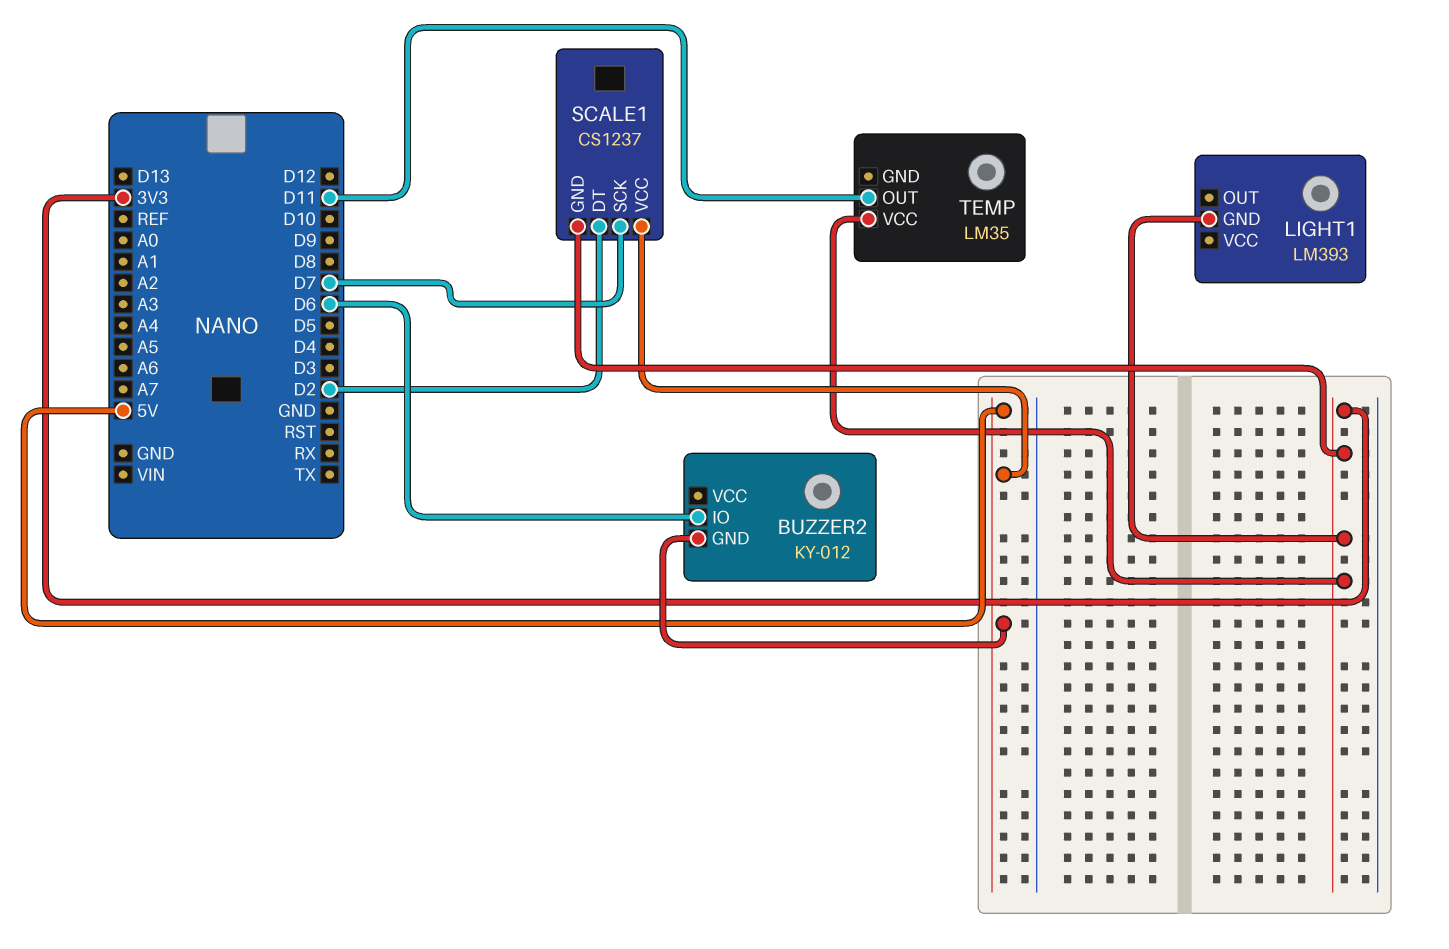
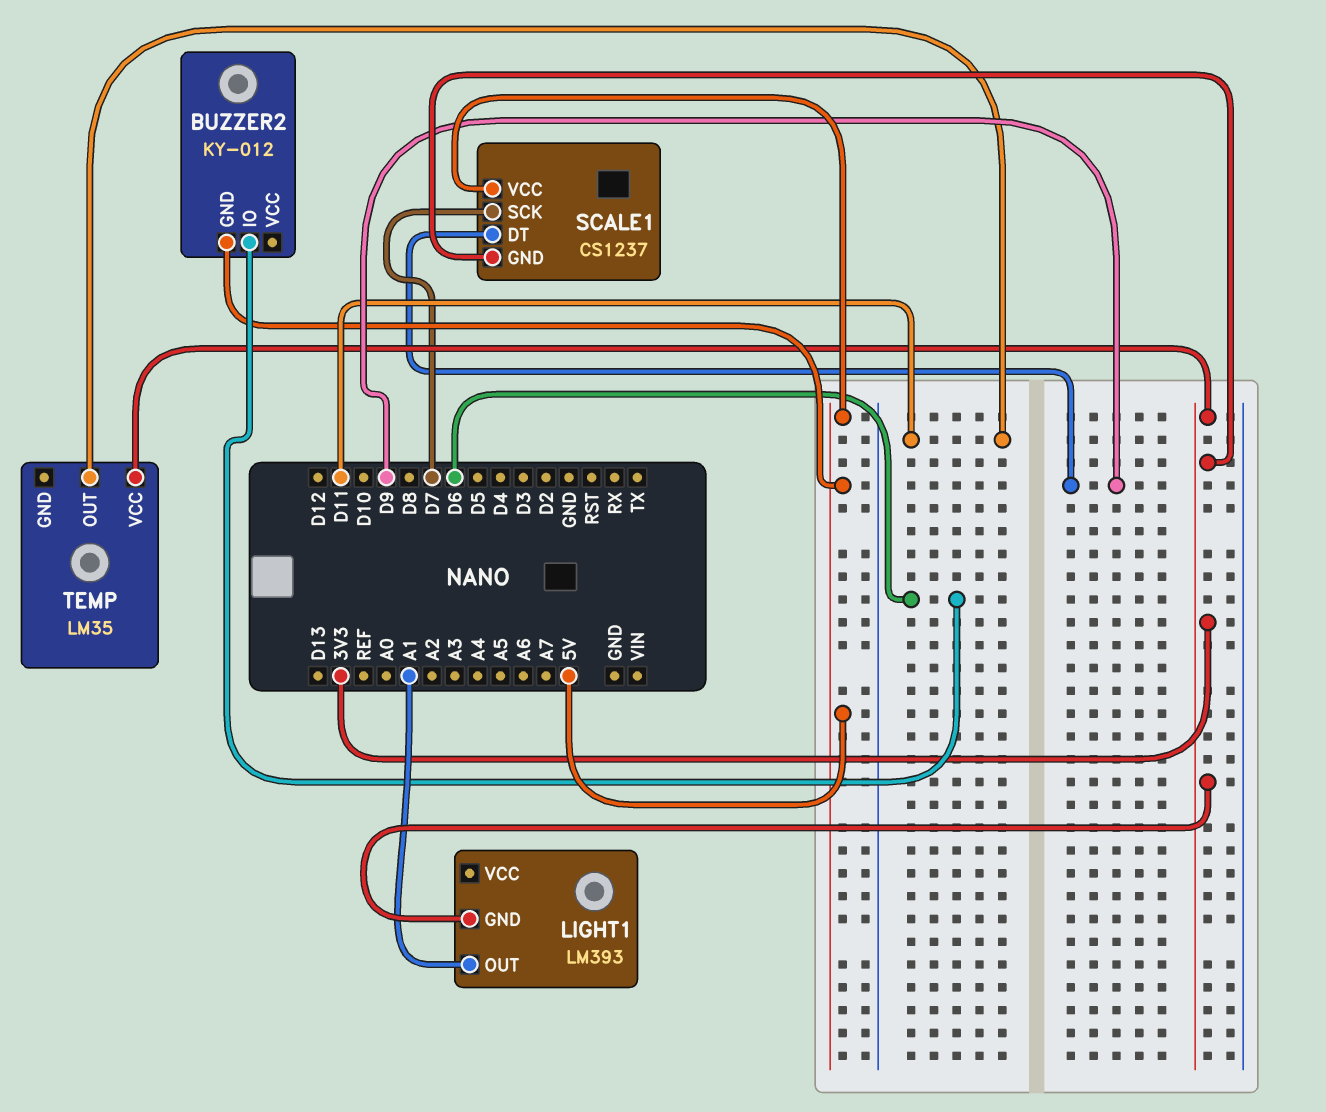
LIGHT1 pin OUT: none -> A1
SCALE1 pin DT: D2 -> D9

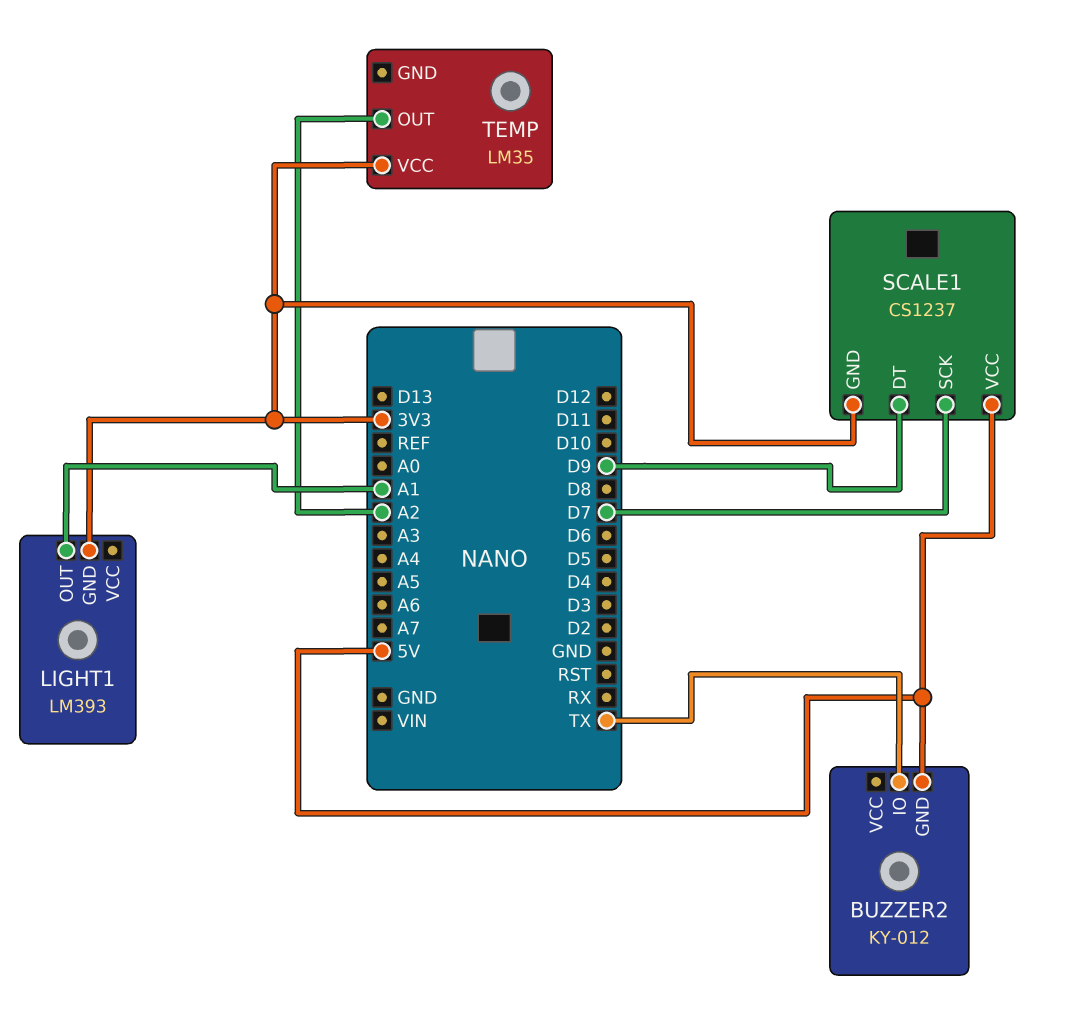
BUZZER2 pin IO: D6 -> TX
TEMP pin OUT: D11 -> A2

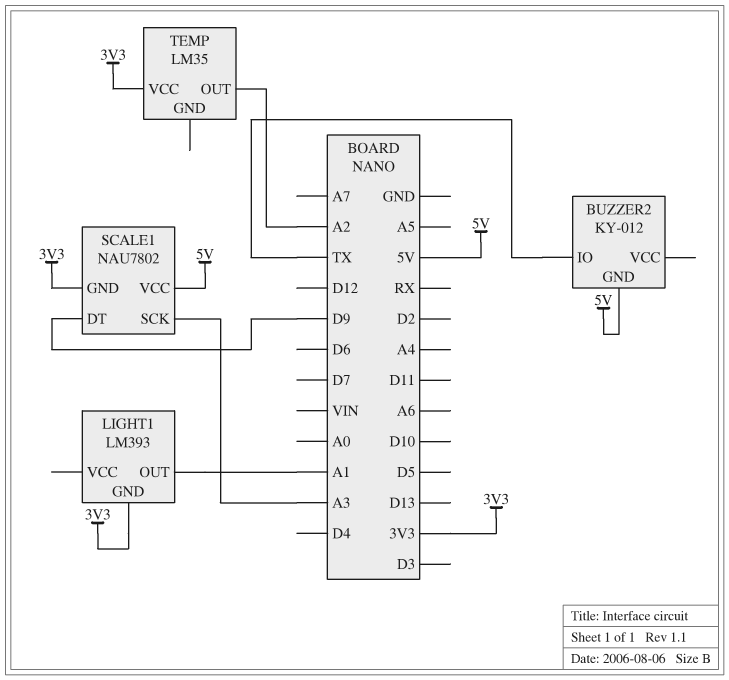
SCALE1: CS1237 -> NAU7802
SCALE1 pin SCK: D7 -> A3

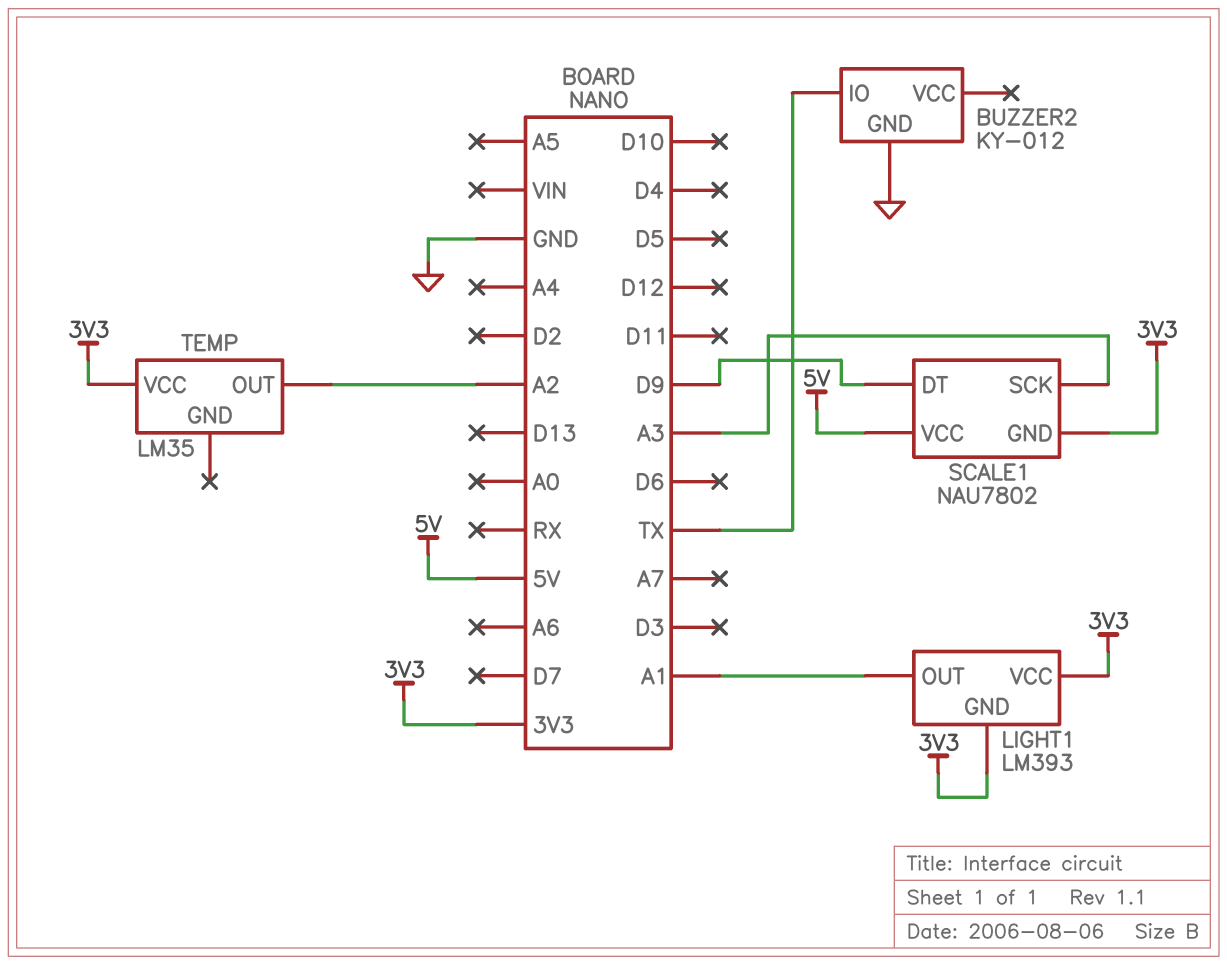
BUZZER2 pin GND: 5V -> GND
LIGHT1 pin VCC: none -> 3V3

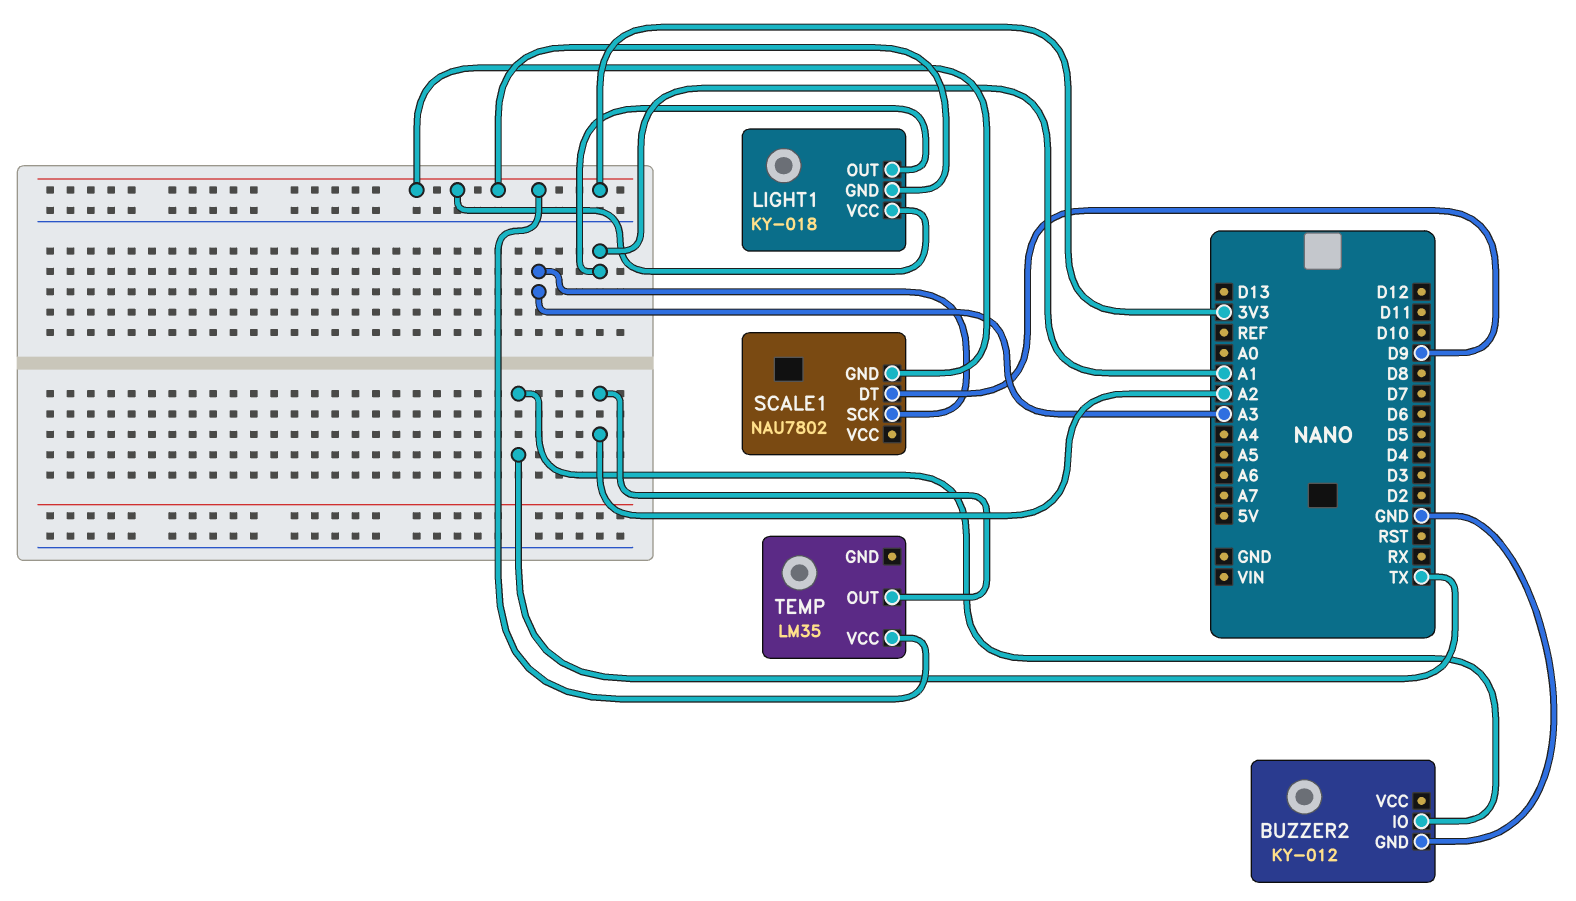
LIGHT1: LM393 -> KY-018
SCALE1 pin VCC: 5V -> none

